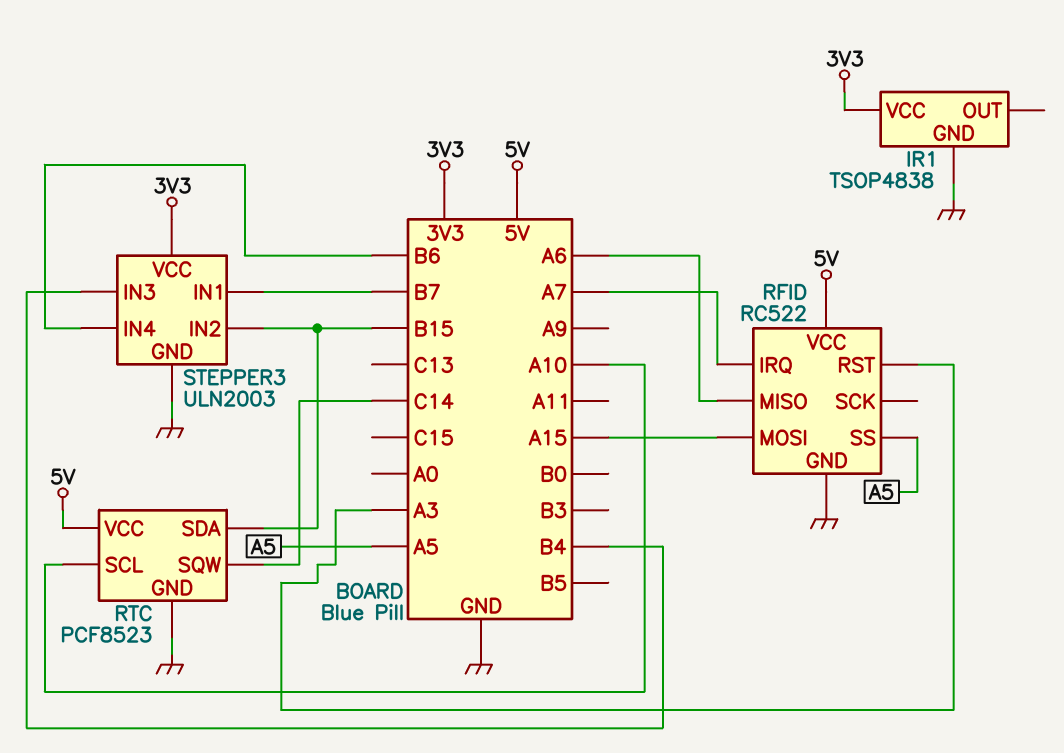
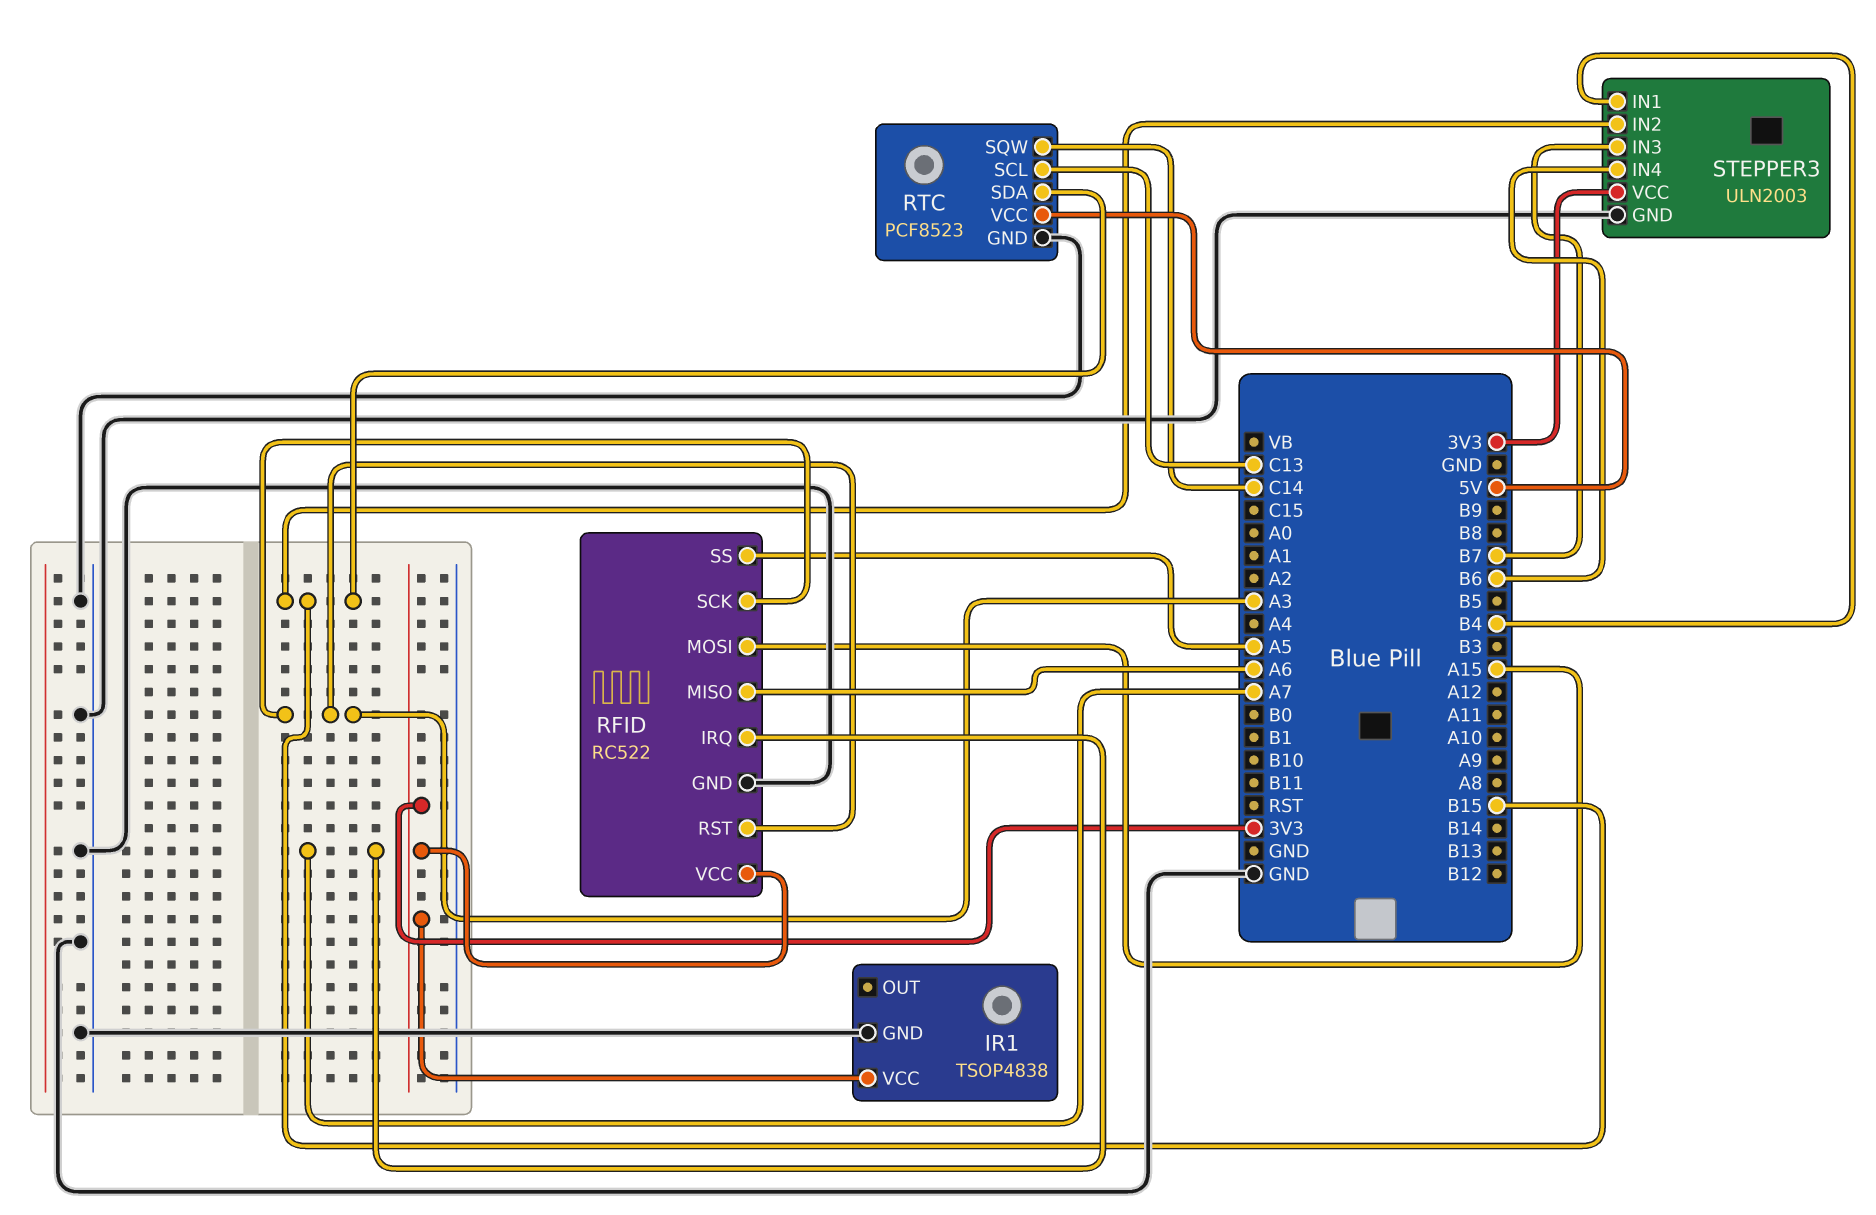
RFID pin SCK: none -> A3
RFID pin VCC: 5V -> 3V3
RTC pin SCL: A10 -> C13
STEPPER3 pin IN1: B7 -> B4
STEPPER3 pin IN3: B4 -> B7

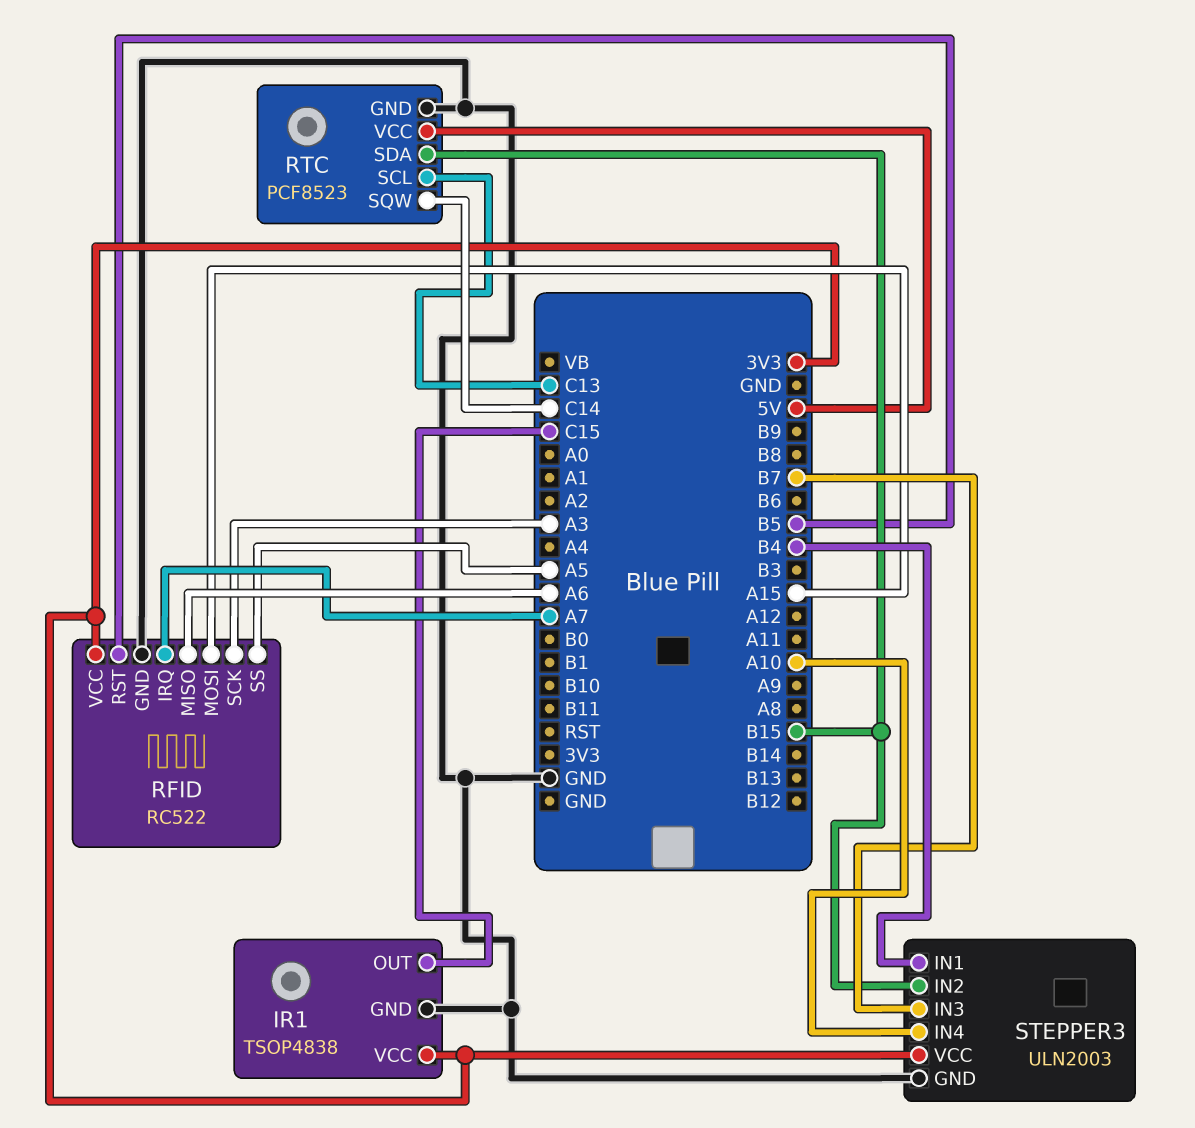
IR1 pin OUT: none -> C15
RFID pin RST: A3 -> B5
STEPPER3 pin IN4: B6 -> A10

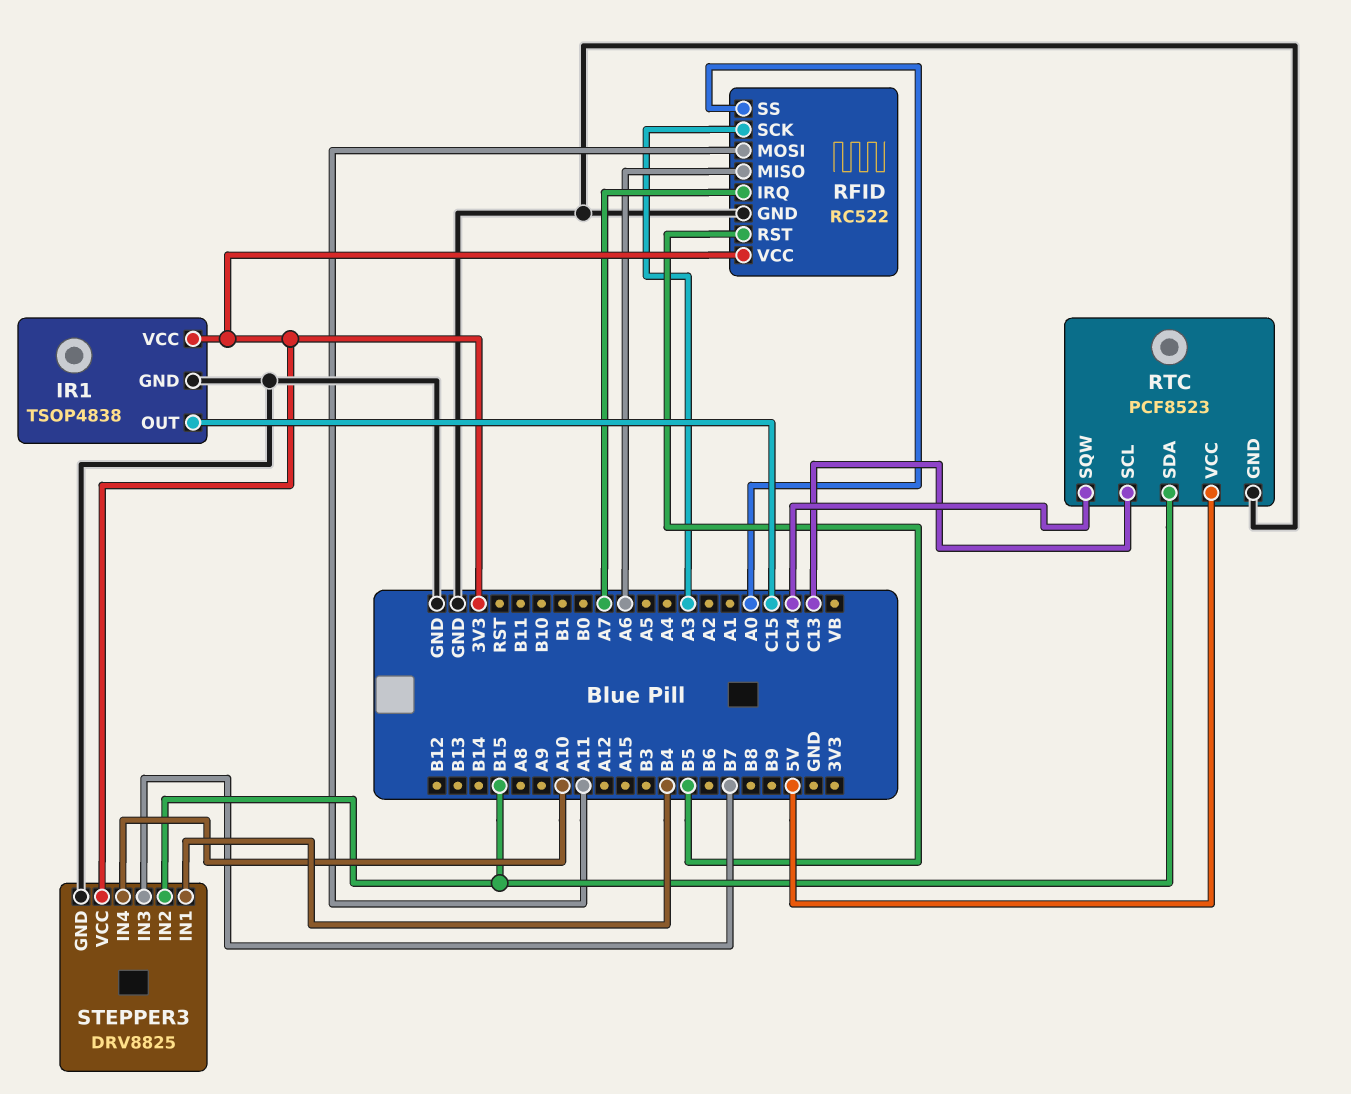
RFID pin MOSI: A15 -> A11
RFID pin SS: A5 -> A0
STEPPER3: ULN2003 -> DRV8825

